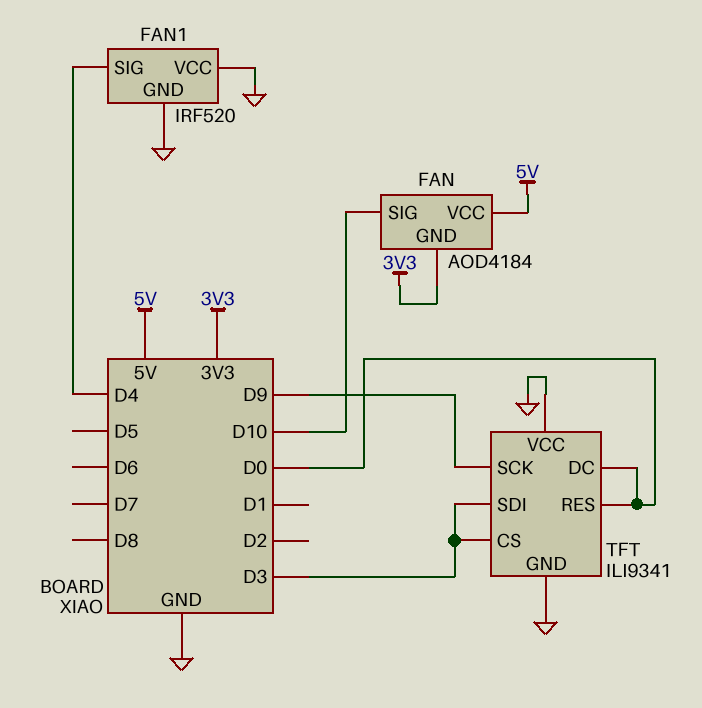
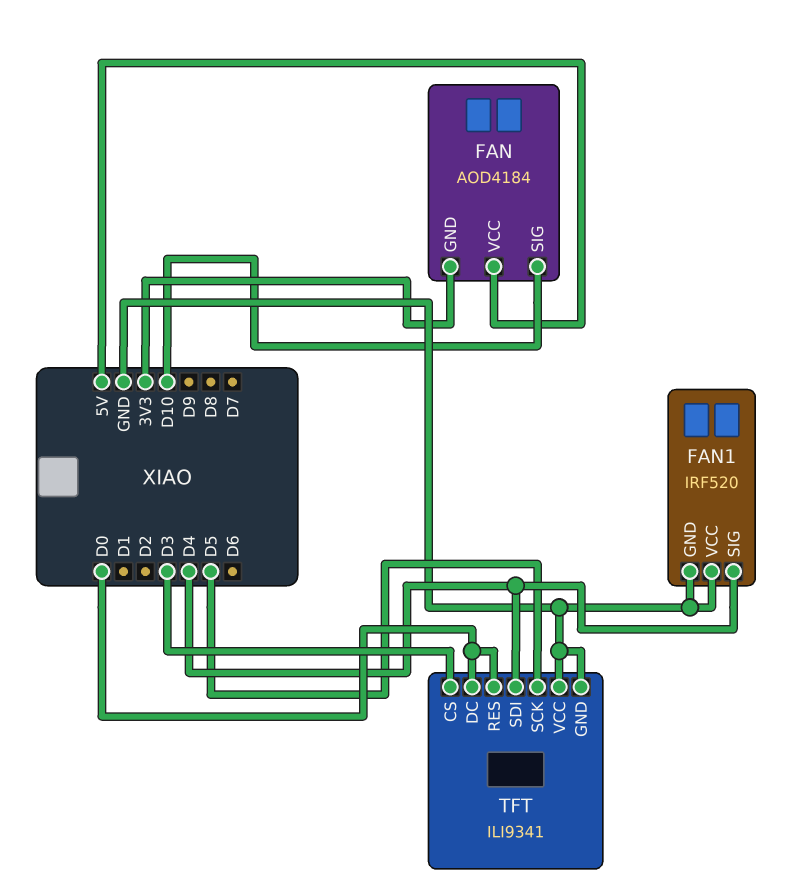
TFT pin SCK: D9 -> D5
TFT pin SDI: D3 -> D4

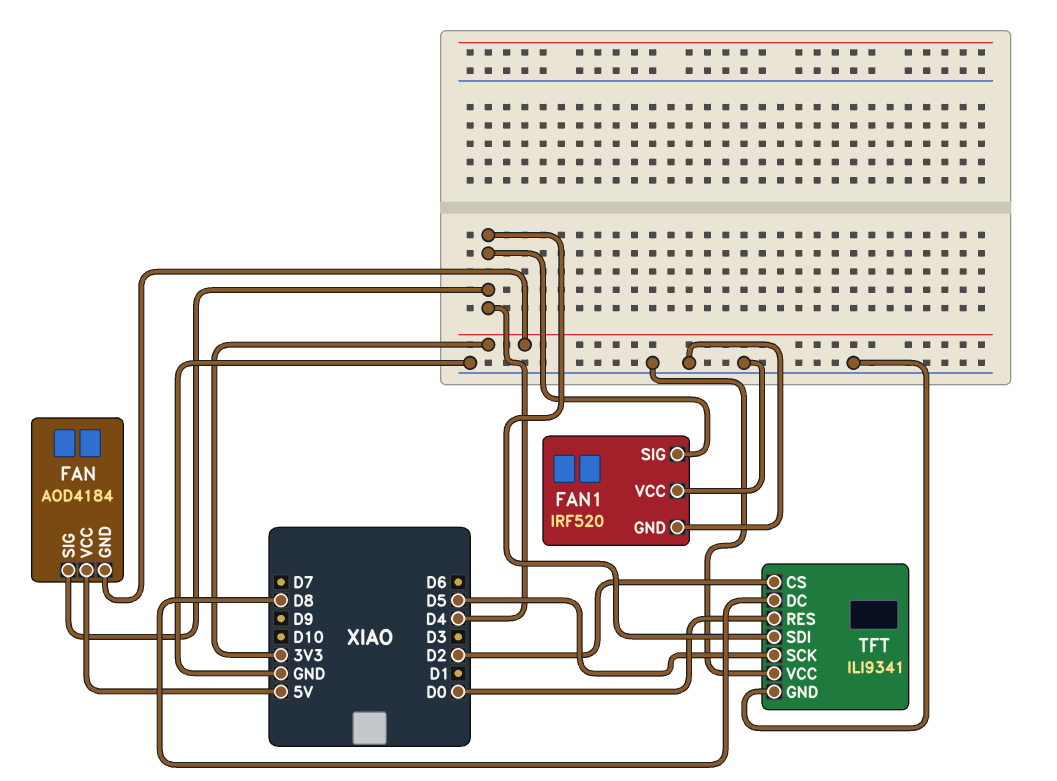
FAN pin SIG: D10 -> D4
TFT pin CS: D3 -> D2
TFT pin DC: D0 -> D8

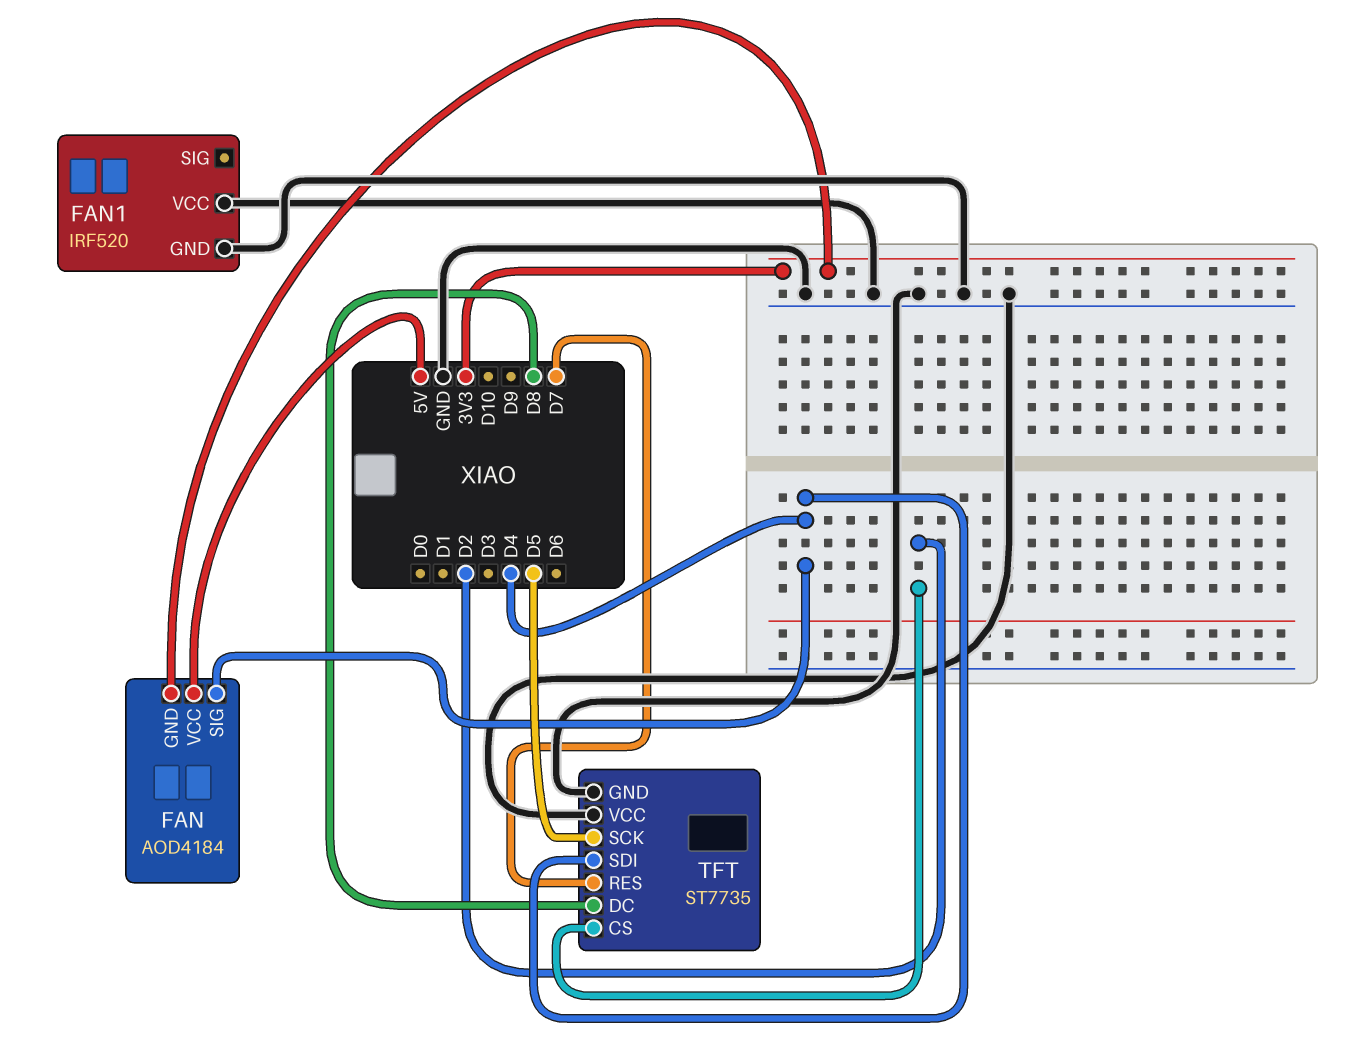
FAN1 pin SIG: D4 -> none
TFT: ILI9341 -> ST7735
TFT pin RES: D0 -> D7

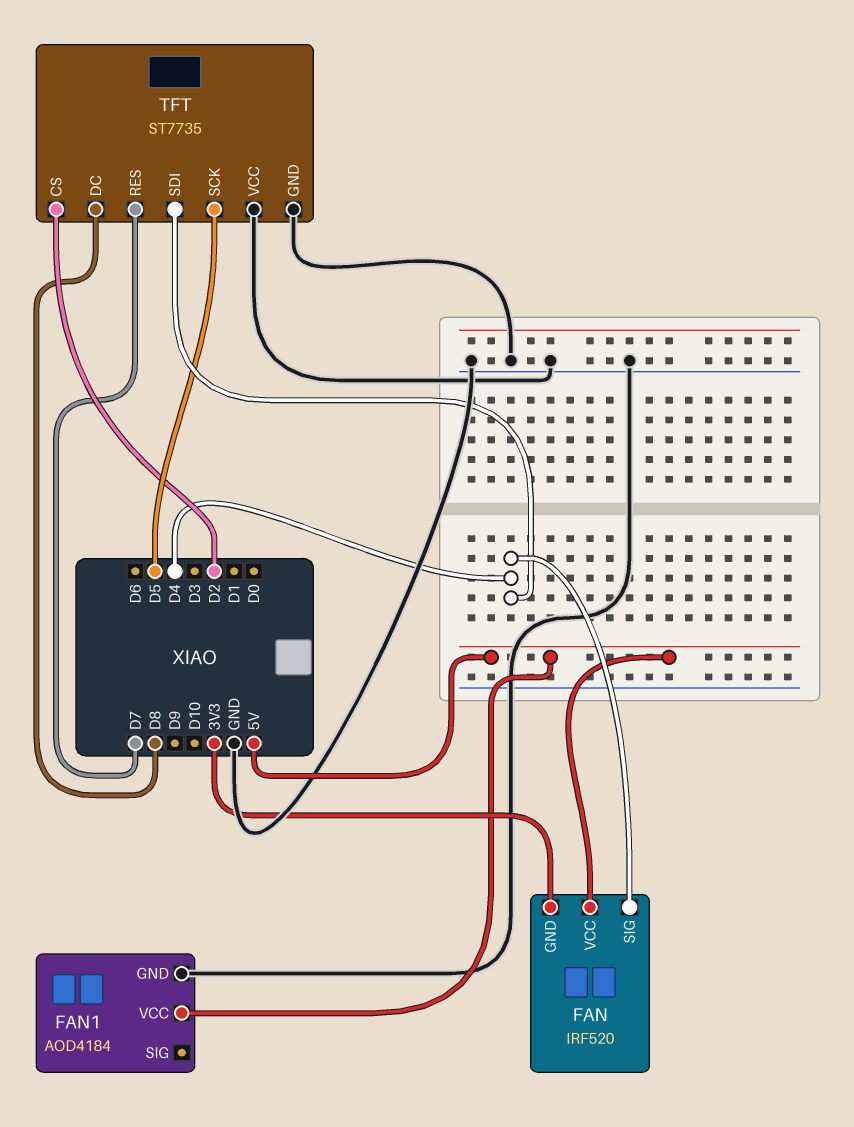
FAN: AOD4184 -> IRF520
FAN1: IRF520 -> AOD4184
FAN1 pin VCC: GND -> 5V

